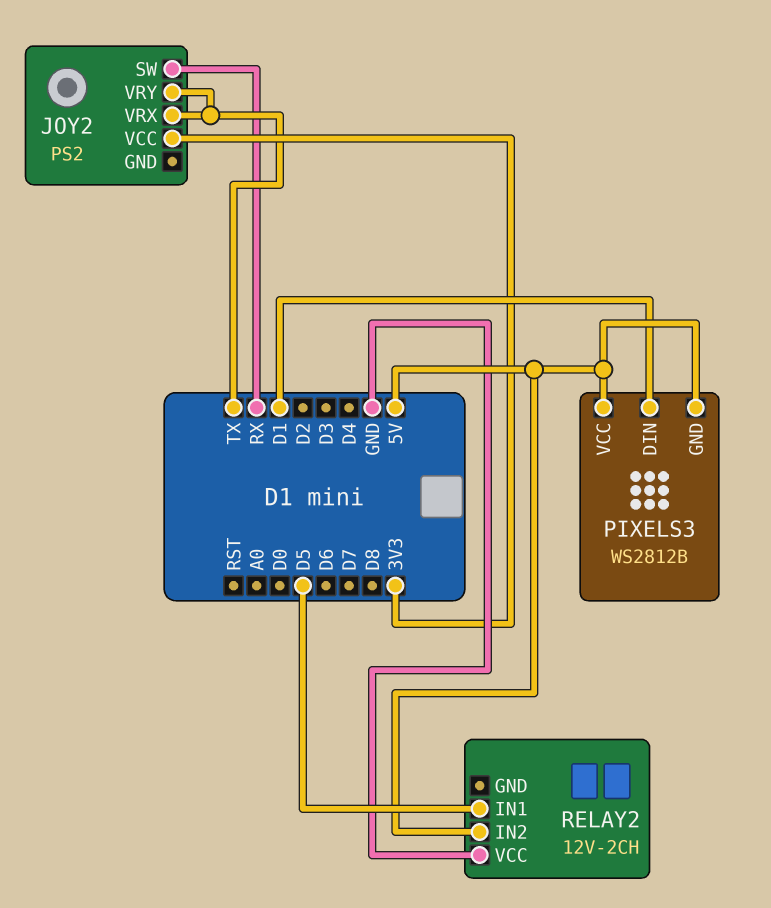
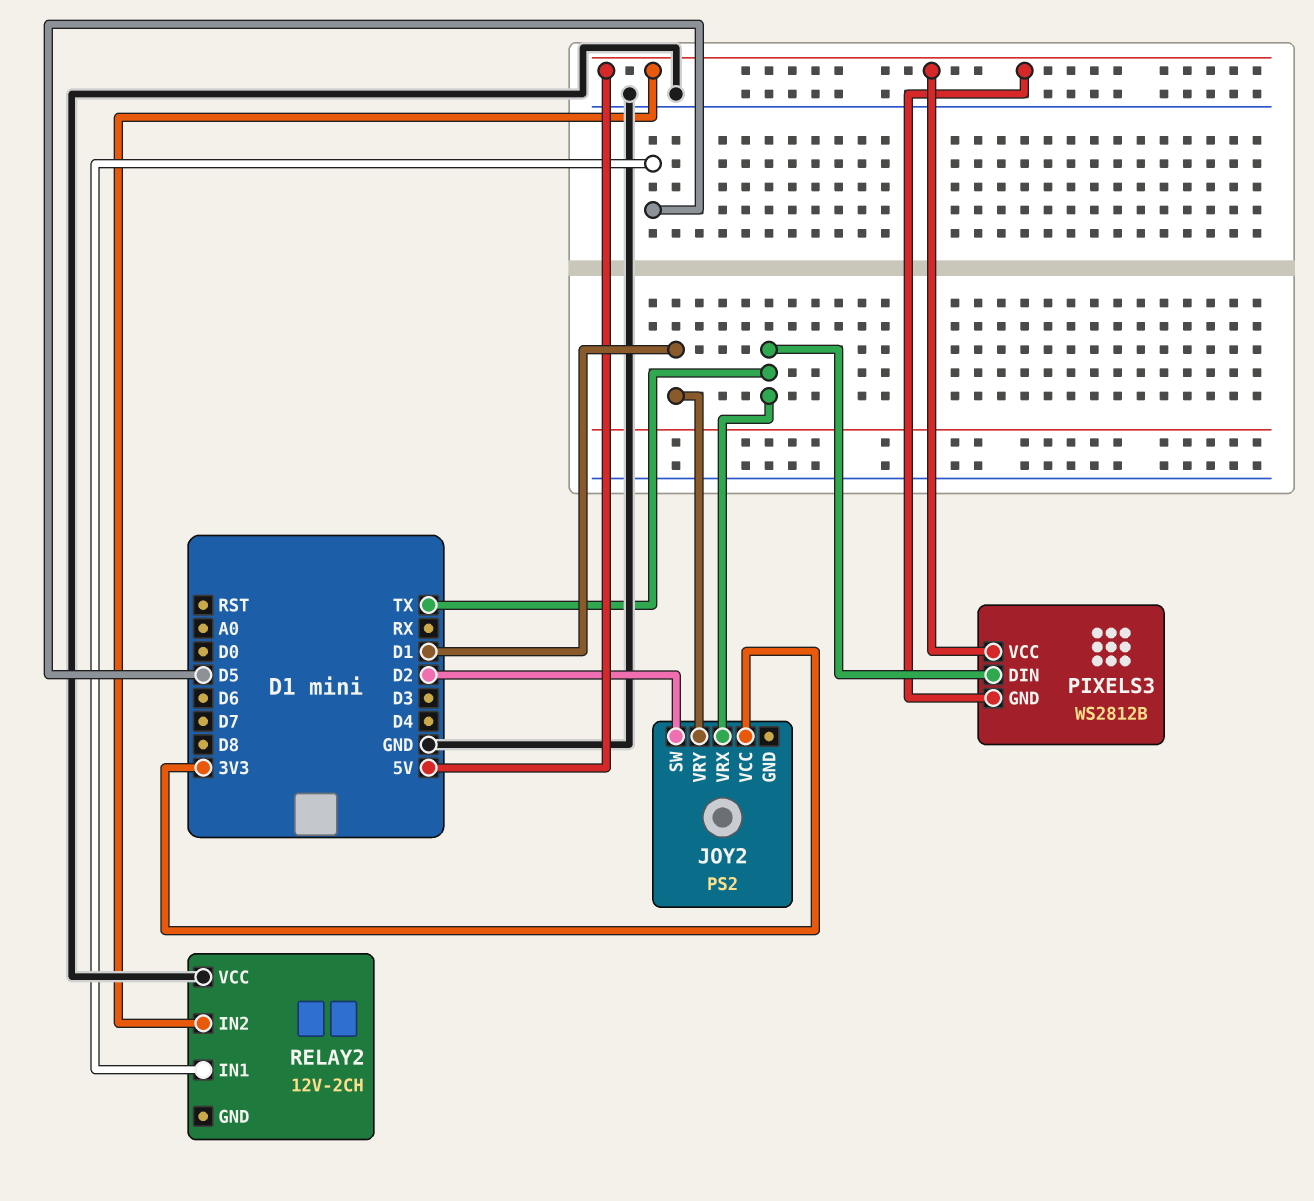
JOY2 pin SW: RX -> D2
JOY2 pin VRY: TX -> D1
PIXELS3 pin DIN: D1 -> TX

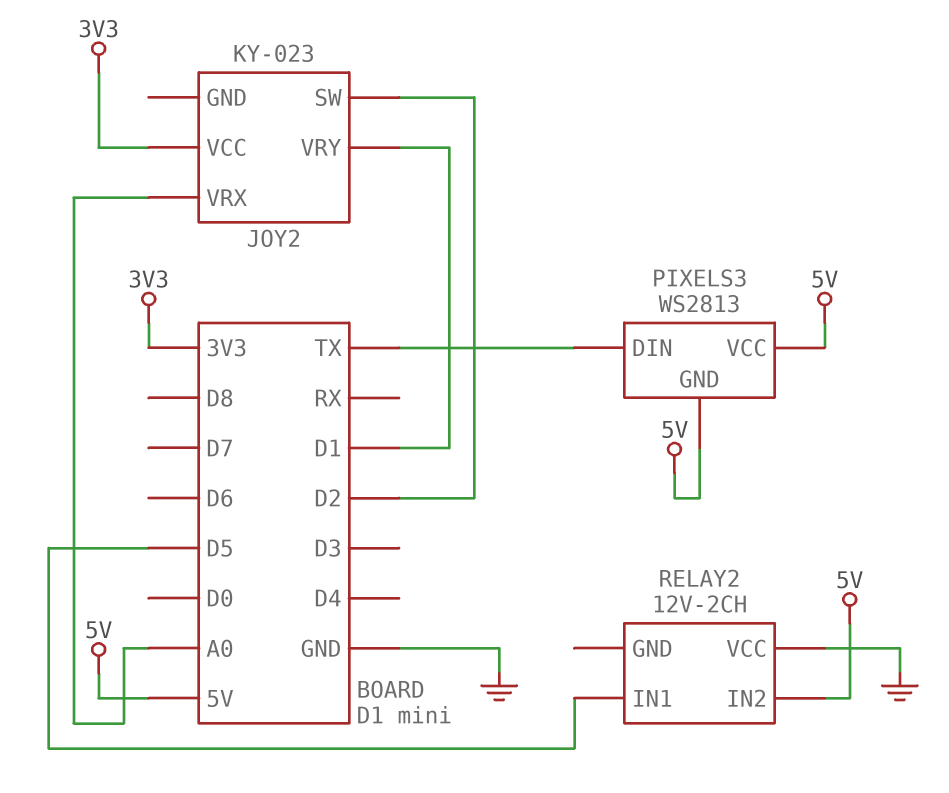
JOY2: PS2 -> KY-023
JOY2 pin VRX: TX -> A0
PIXELS3: WS2812B -> WS2813

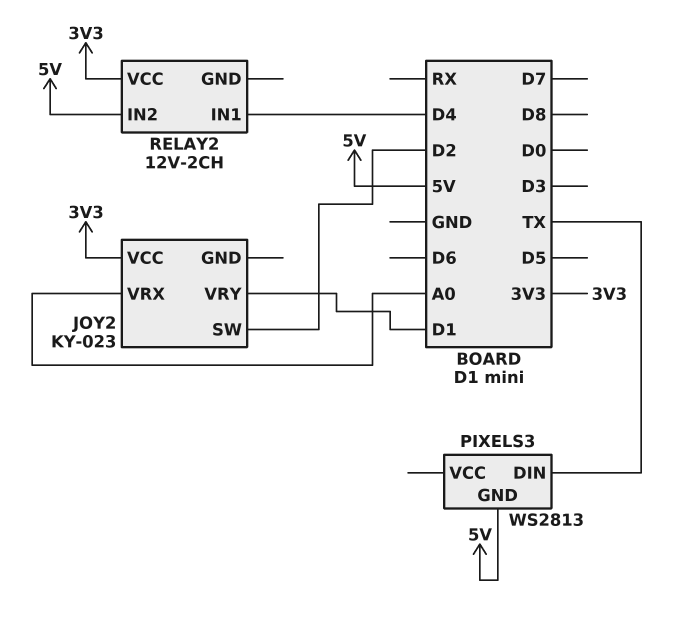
PIXELS3 pin VCC: 5V -> none
RELAY2 pin IN1: D5 -> D4
RELAY2 pin VCC: GND -> 3V3

